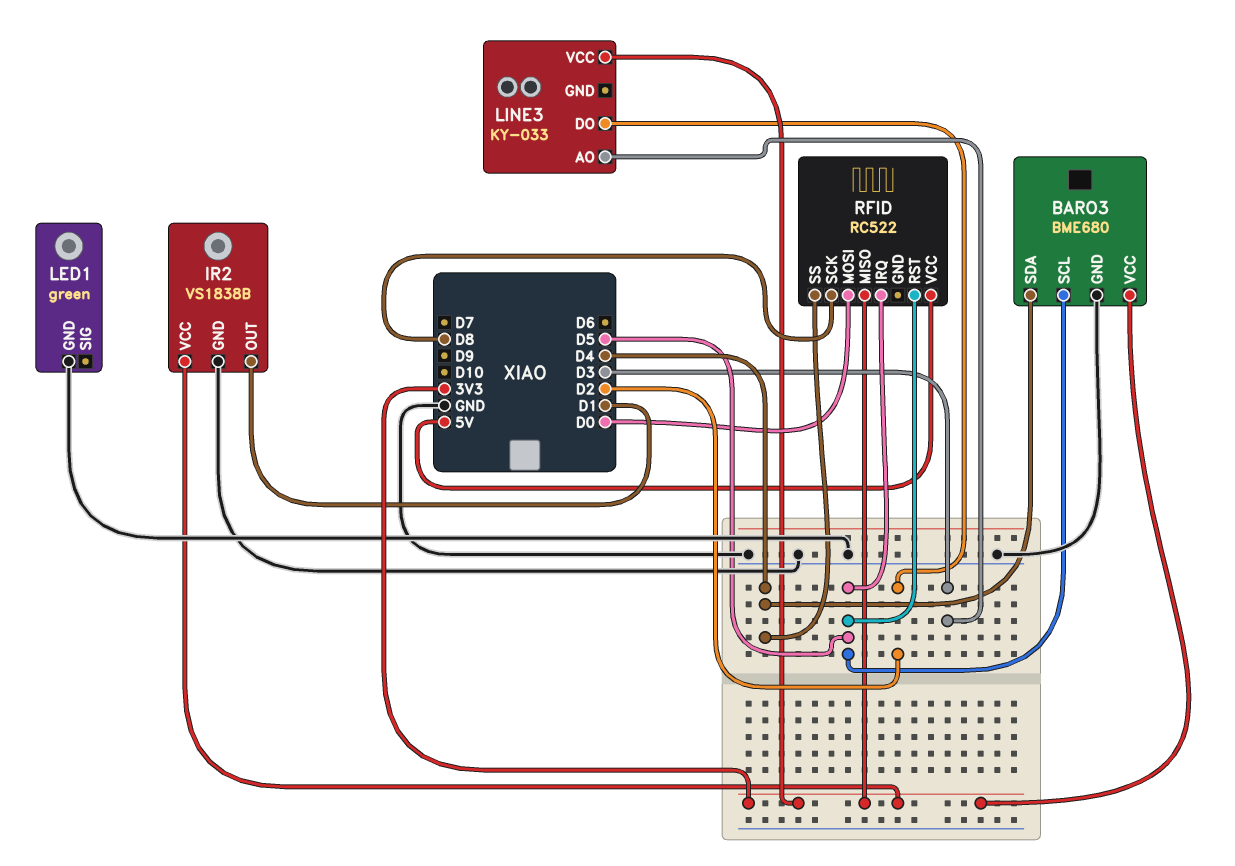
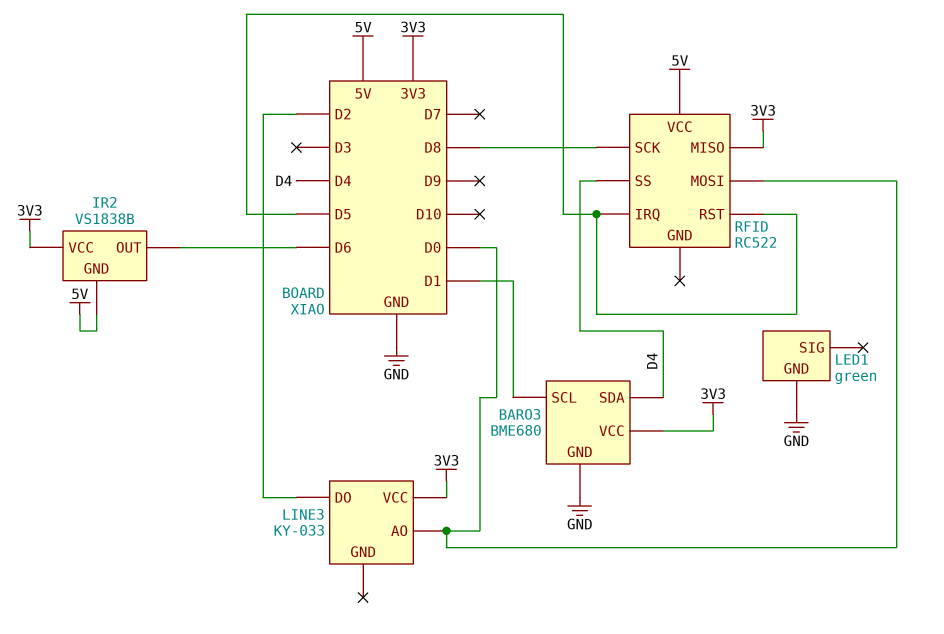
BARO3 pin SCL: D5 -> D1
IR2 pin GND: GND -> 5V
IR2 pin OUT: D1 -> D6
LINE3 pin AO: D3 -> D0

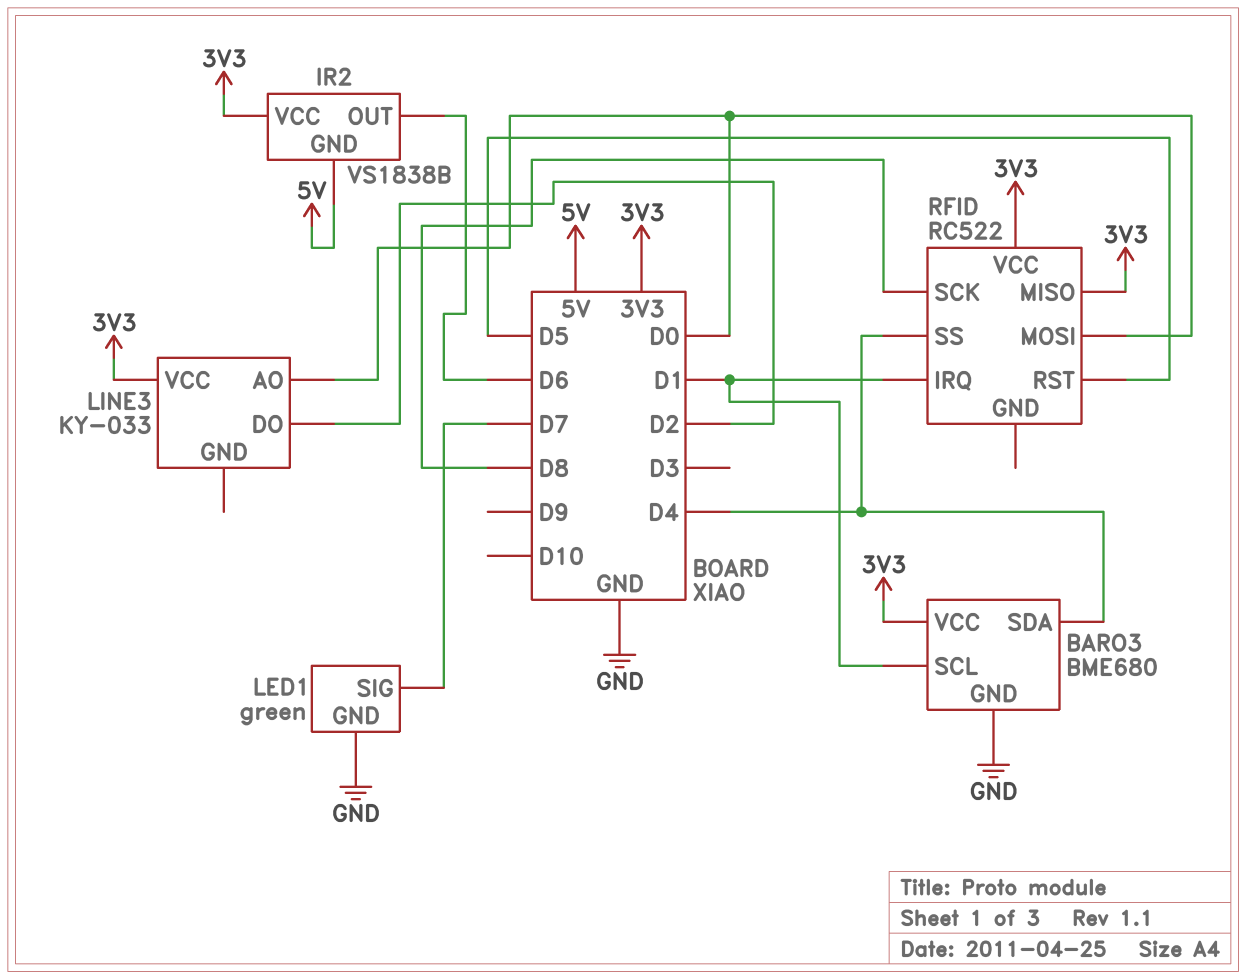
LED1 pin SIG: none -> D7
RFID pin IRQ: D5 -> D1
RFID pin VCC: 5V -> 3V3

